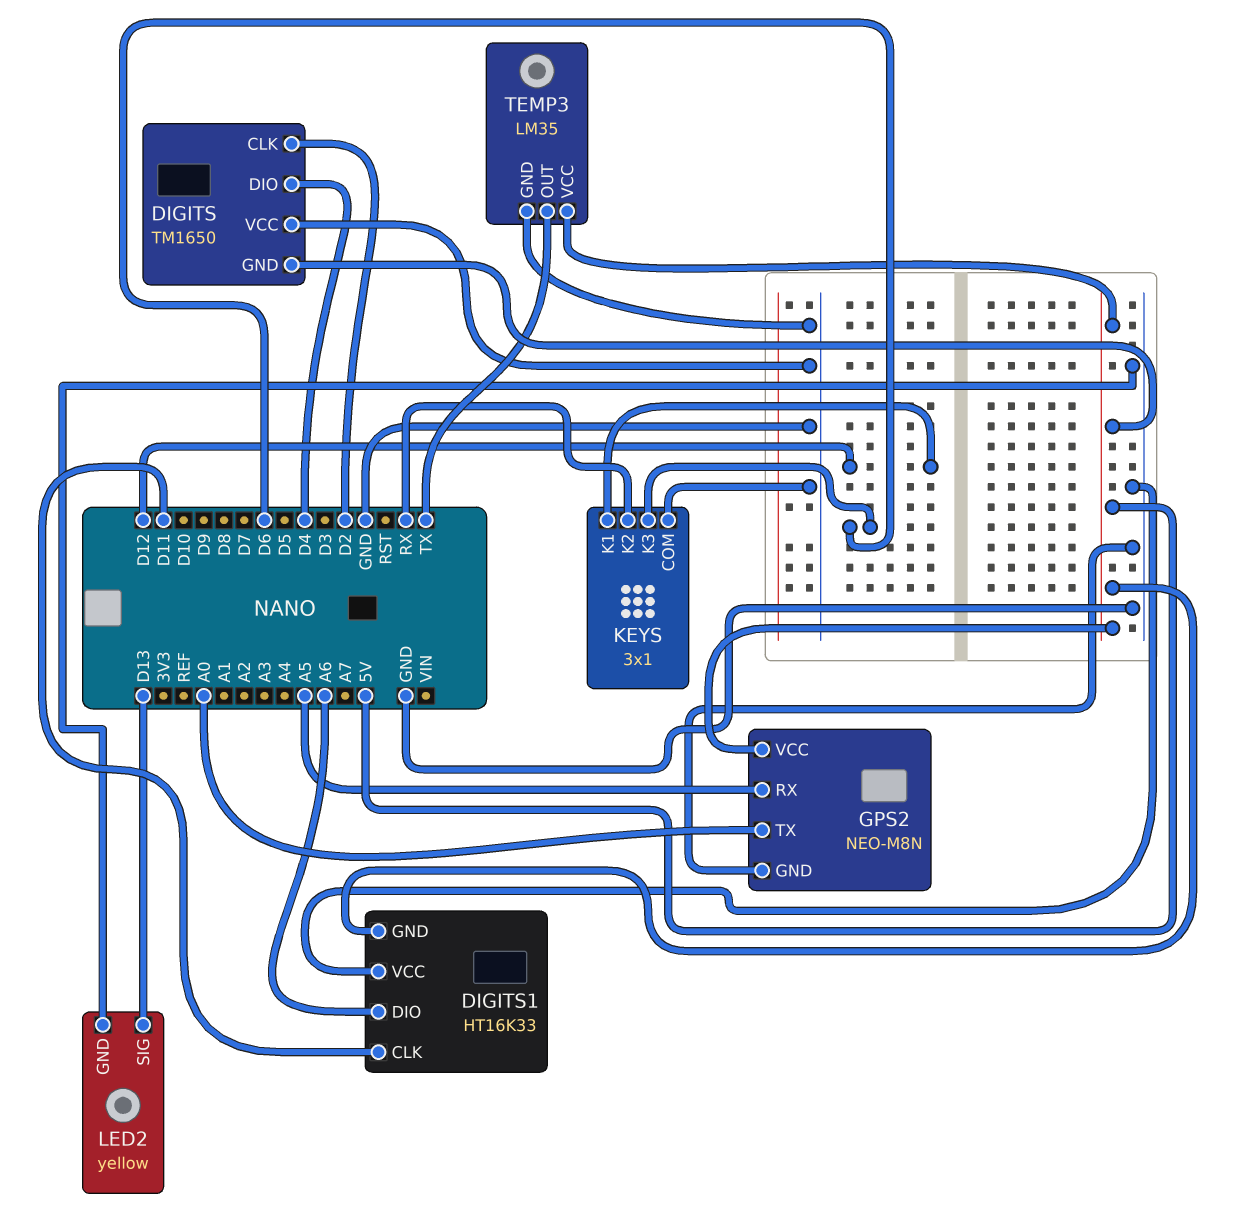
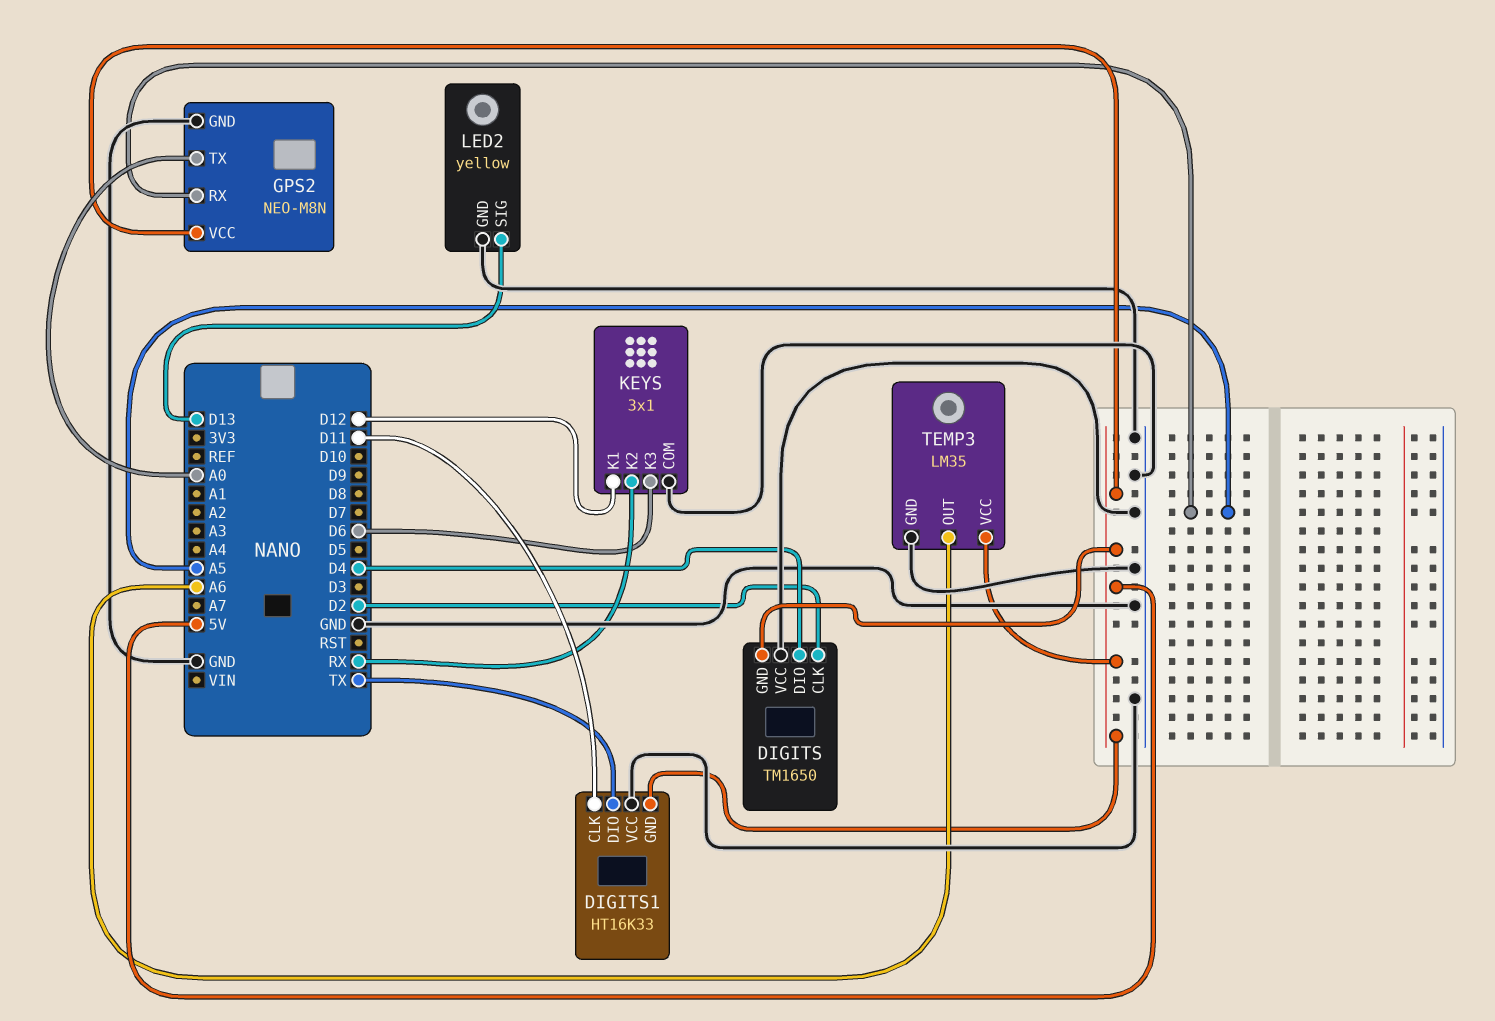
DIGITS1 pin DIO: A6 -> TX
TEMP3 pin OUT: TX -> A6

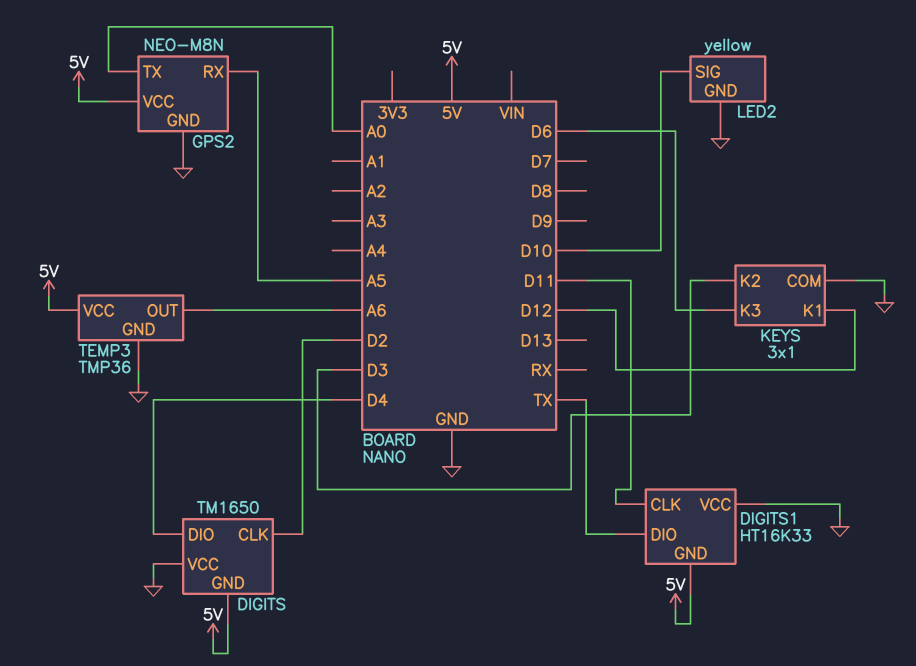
KEYS pin K2: RX -> D3
LED2 pin SIG: D13 -> D10
TEMP3: LM35 -> TMP36

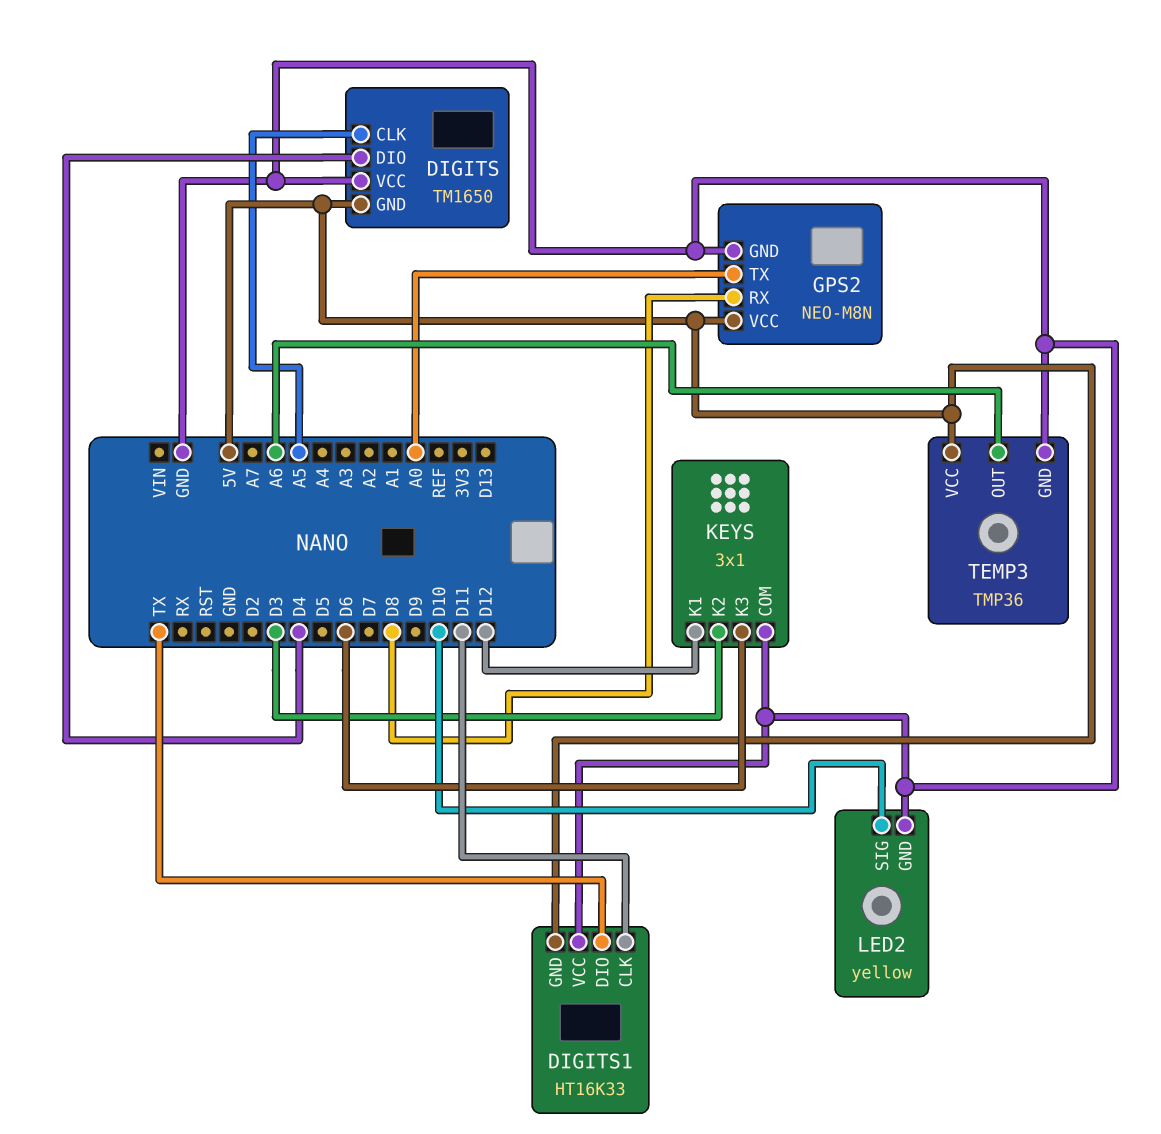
DIGITS pin CLK: D2 -> A5
GPS2 pin RX: A5 -> D8

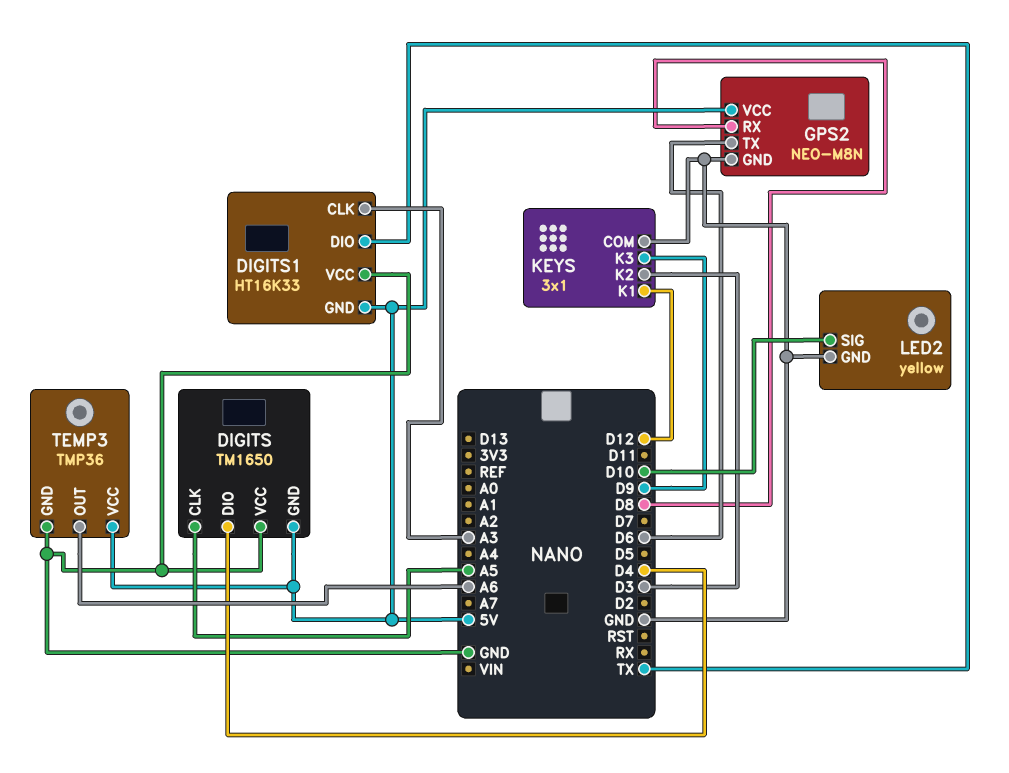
DIGITS1 pin CLK: D11 -> A3
GPS2 pin TX: A0 -> D6
KEYS pin K3: D6 -> D9

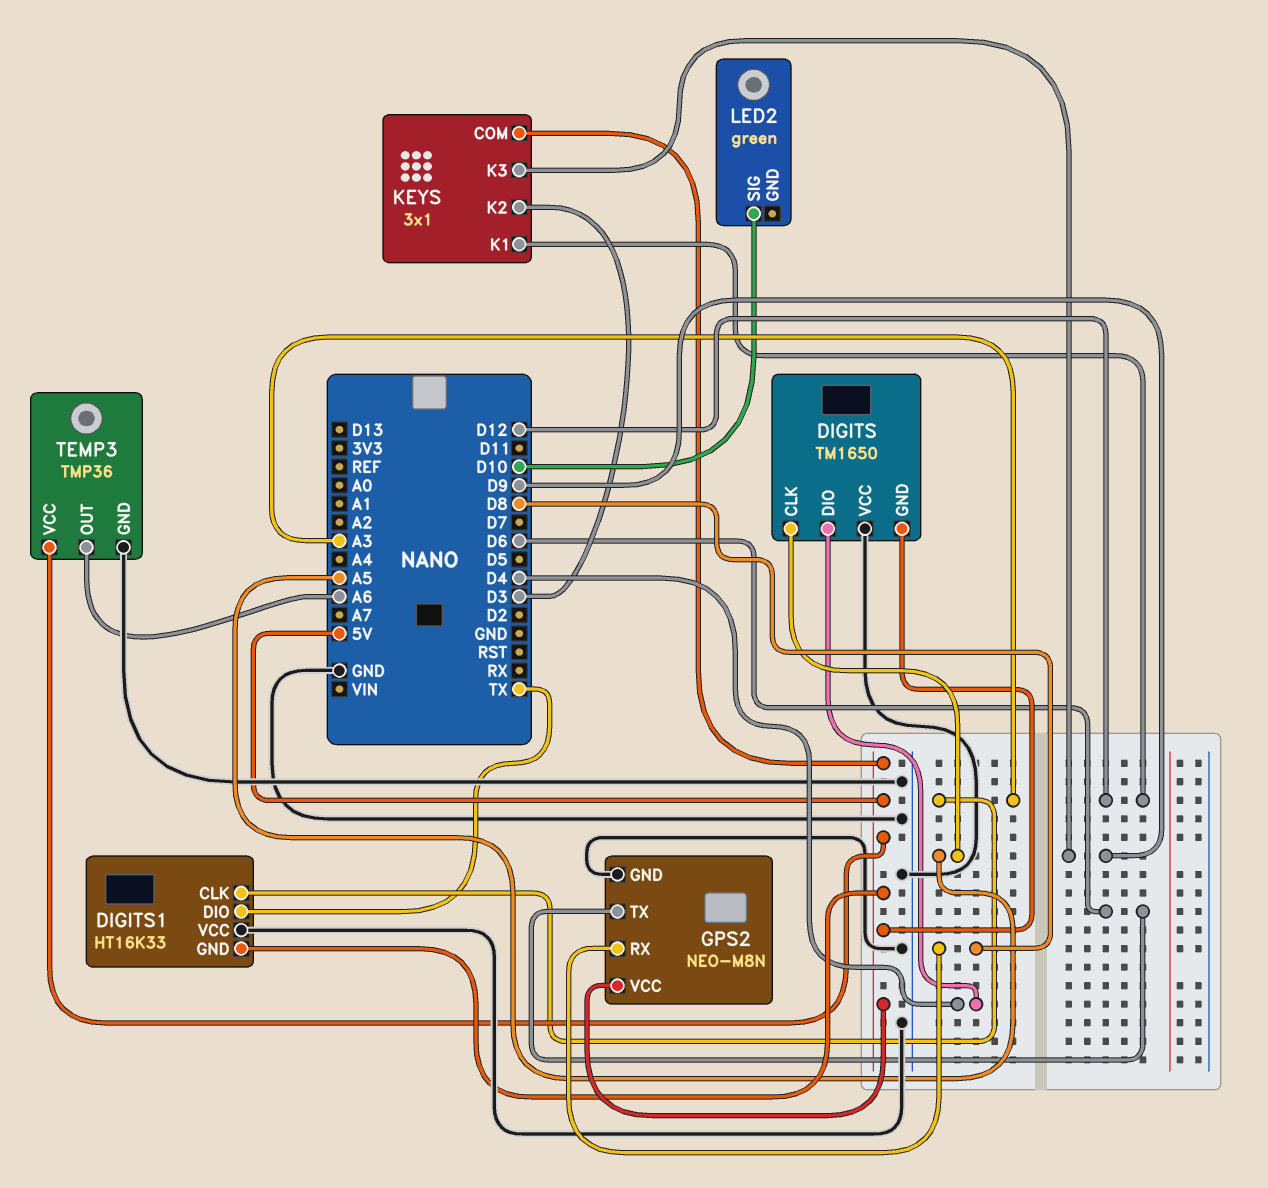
KEYS pin COM: GND -> 5V
LED2: yellow -> green
LED2 pin GND: GND -> none

